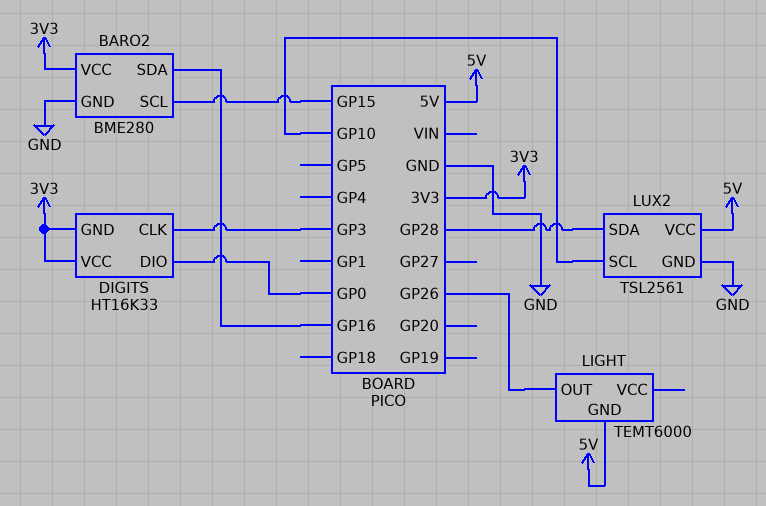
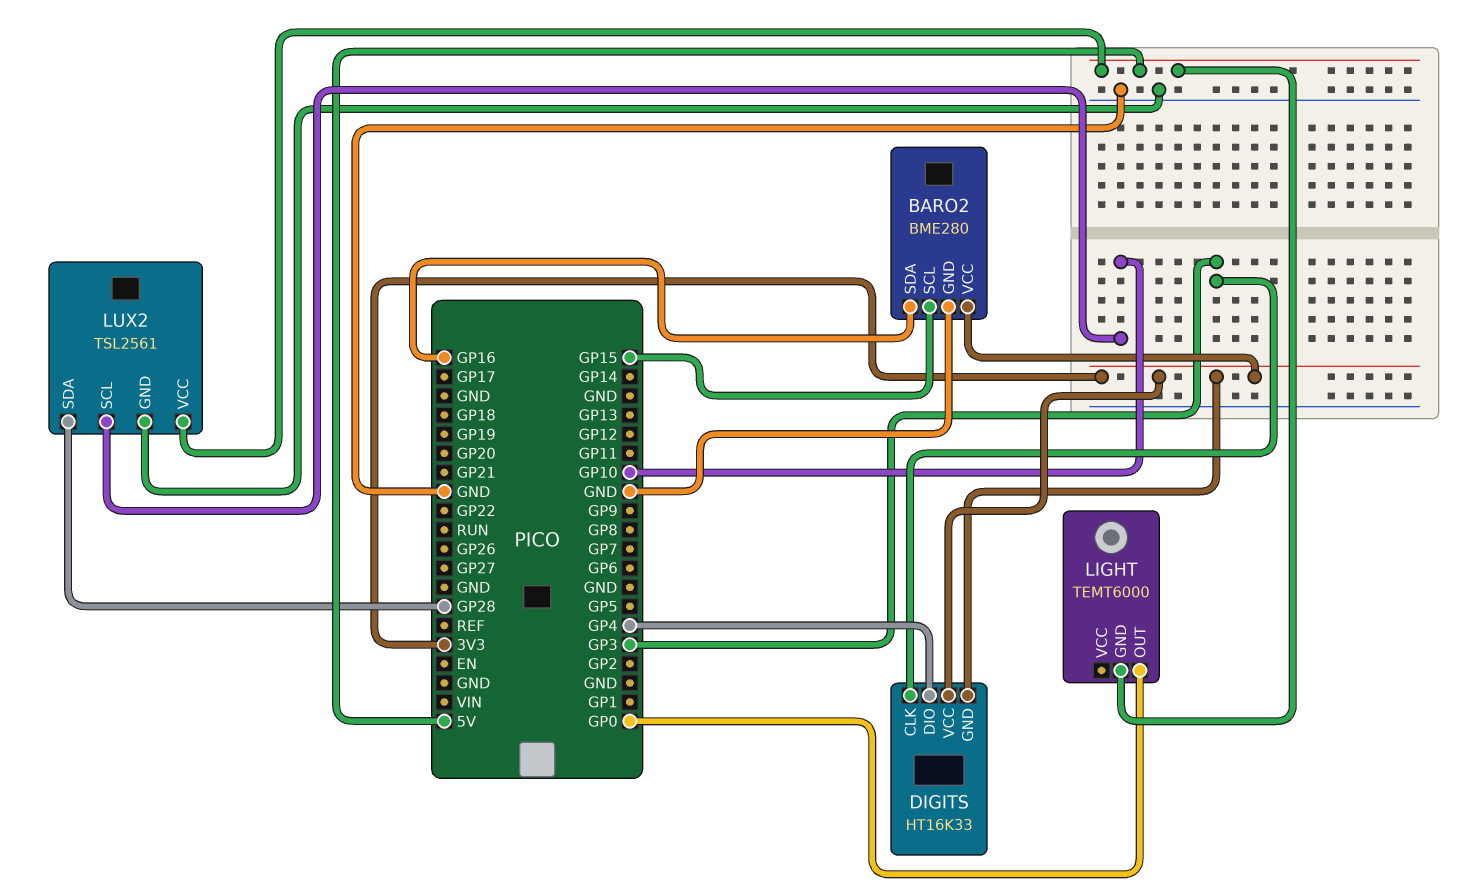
DIGITS pin DIO: GP0 -> GP4
LIGHT pin OUT: GP26 -> GP0

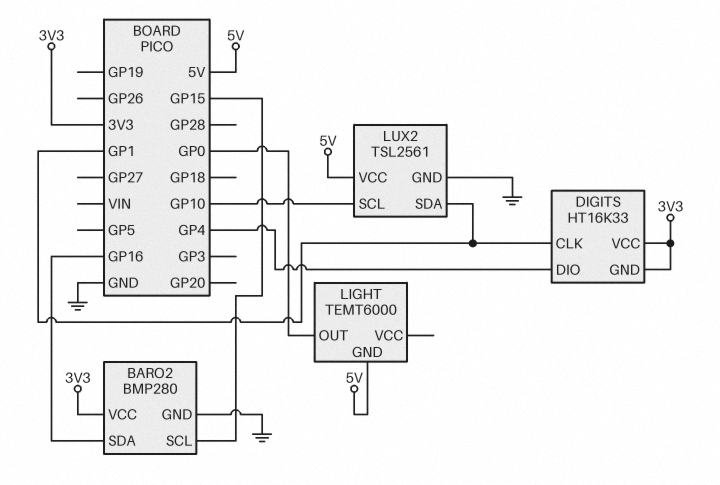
BARO2: BME280 -> BMP280
DIGITS pin CLK: GP3 -> GP1
LUX2 pin SDA: GP28 -> GP1

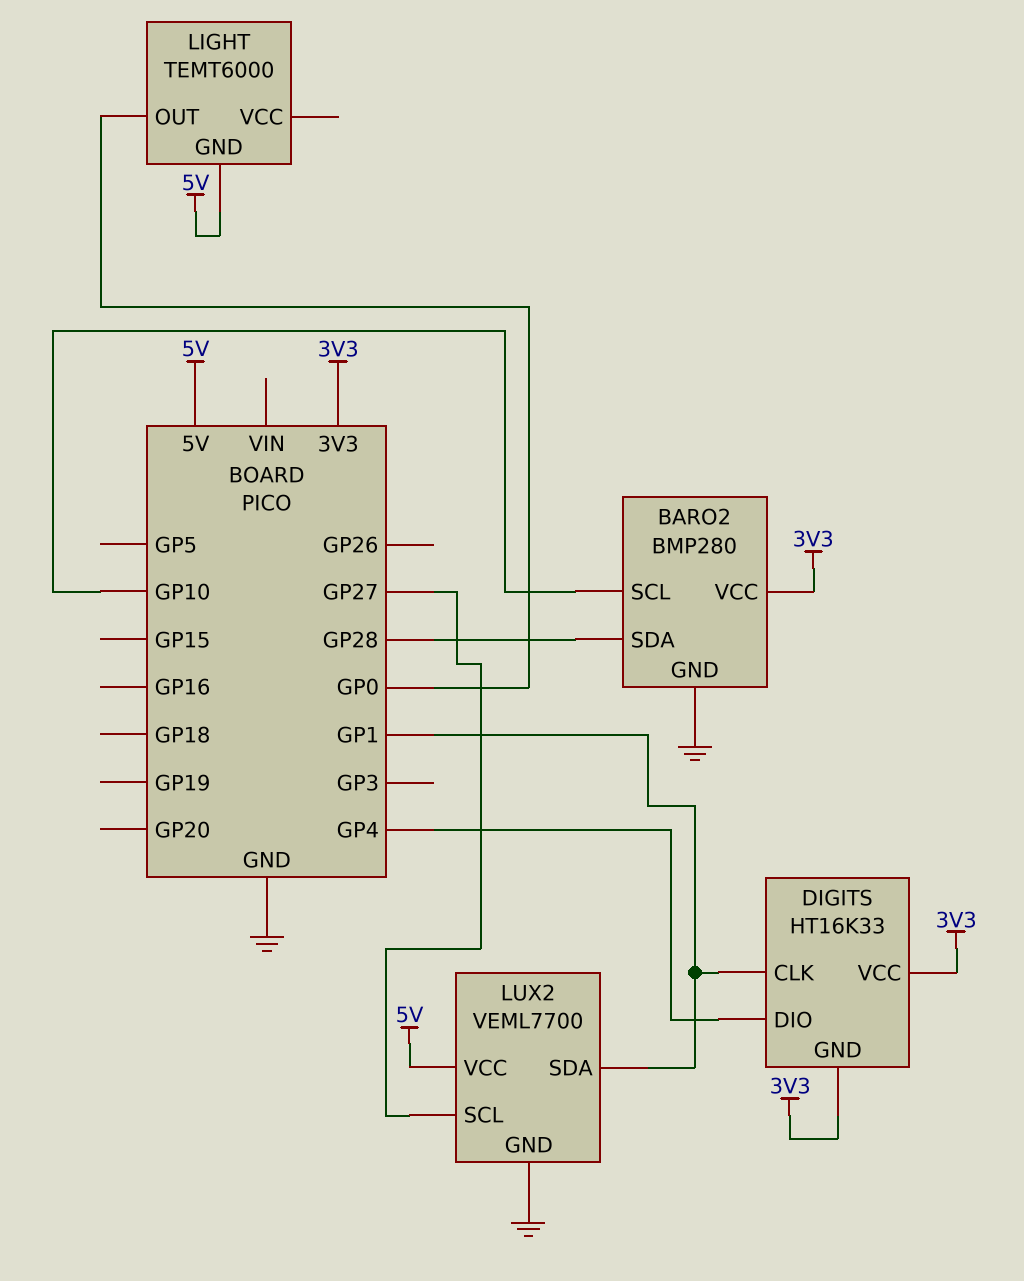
BARO2 pin SCL: GP15 -> GP10
BARO2 pin SDA: GP16 -> GP28
LUX2: TSL2561 -> VEML7700
LUX2 pin SCL: GP10 -> GP27

